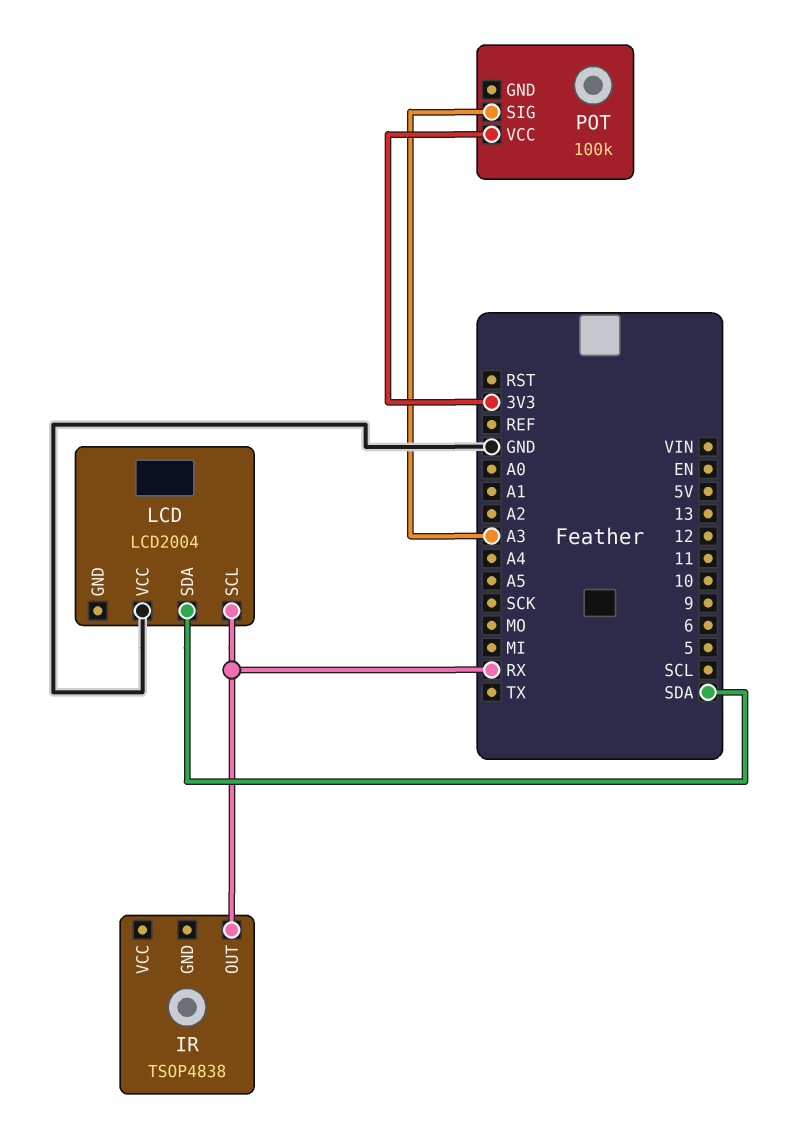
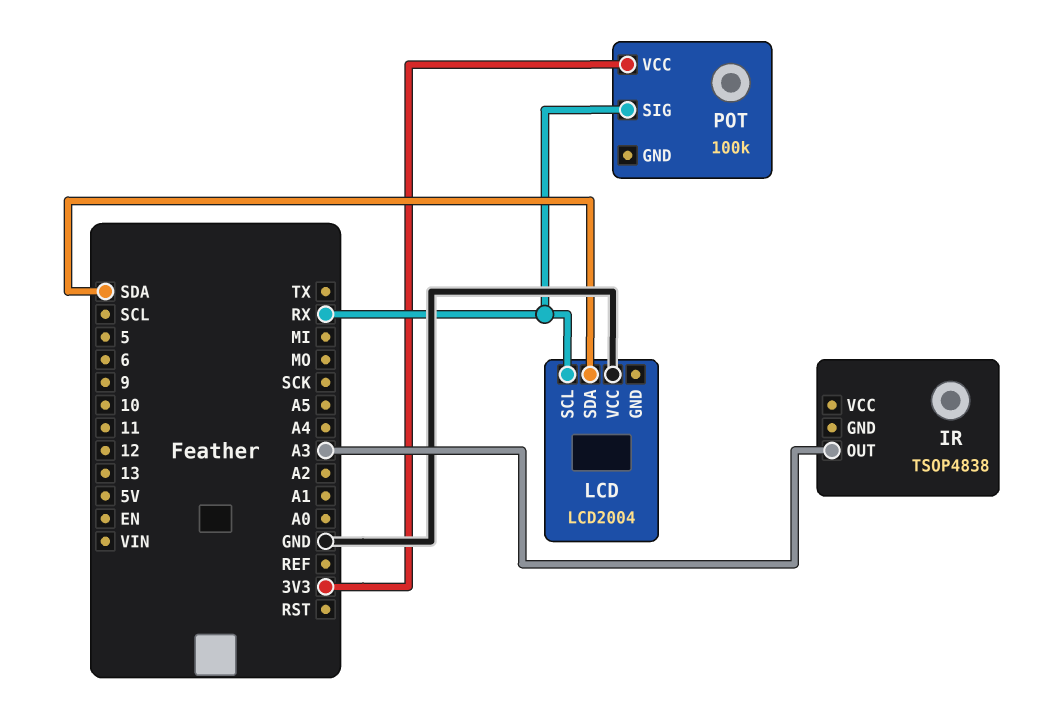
IR pin OUT: RX -> A3
POT pin SIG: A3 -> RX

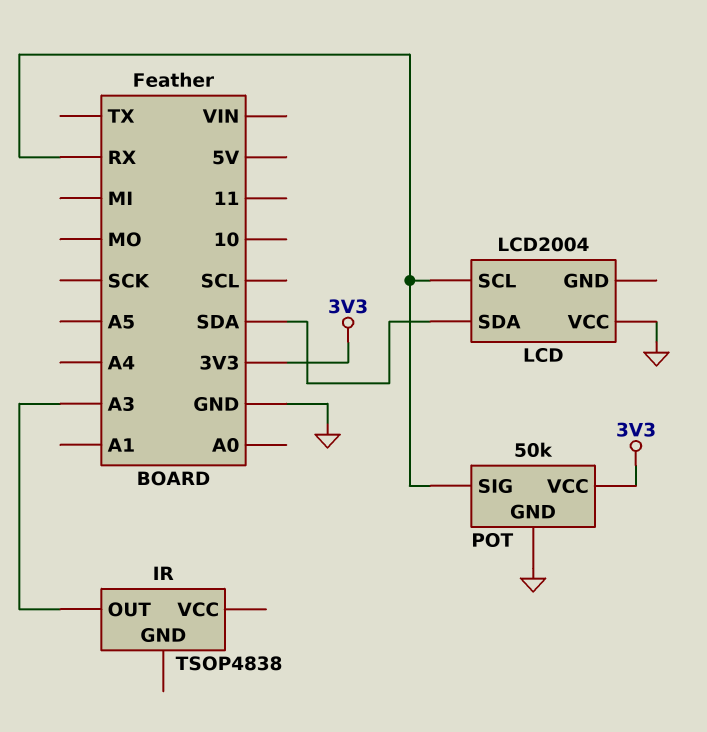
POT: 100k -> 50k
POT pin GND: none -> GND

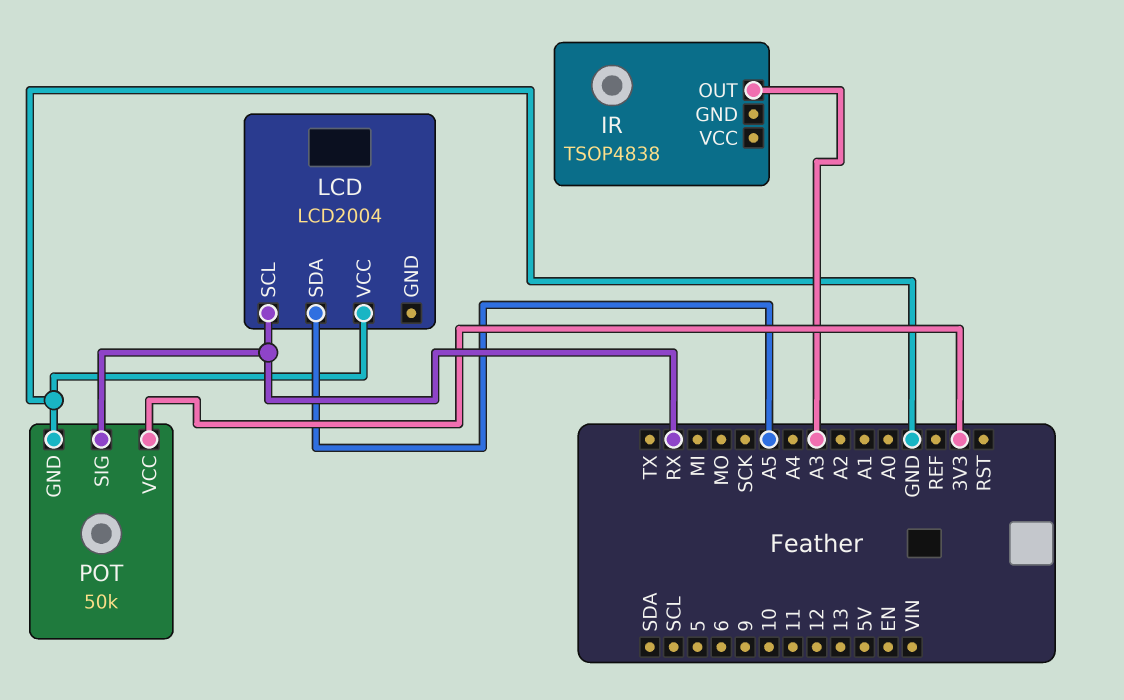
LCD pin SDA: SDA -> A5

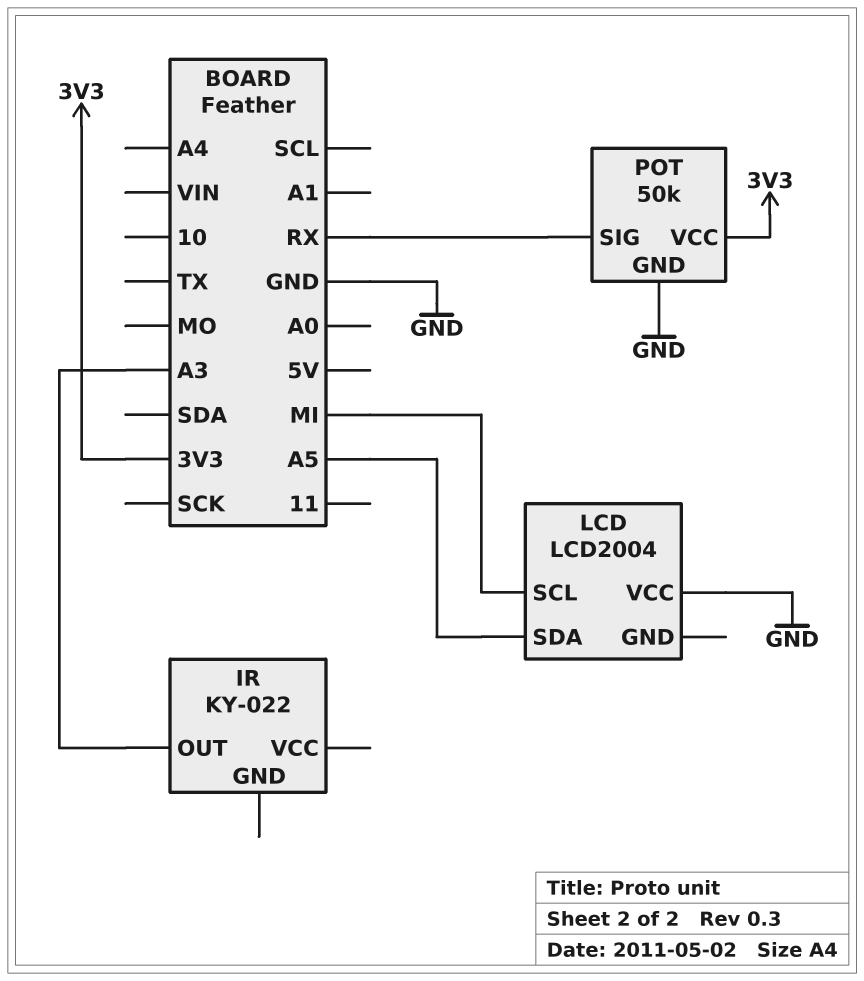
IR: TSOP4838 -> KY-022
LCD pin SCL: RX -> MI

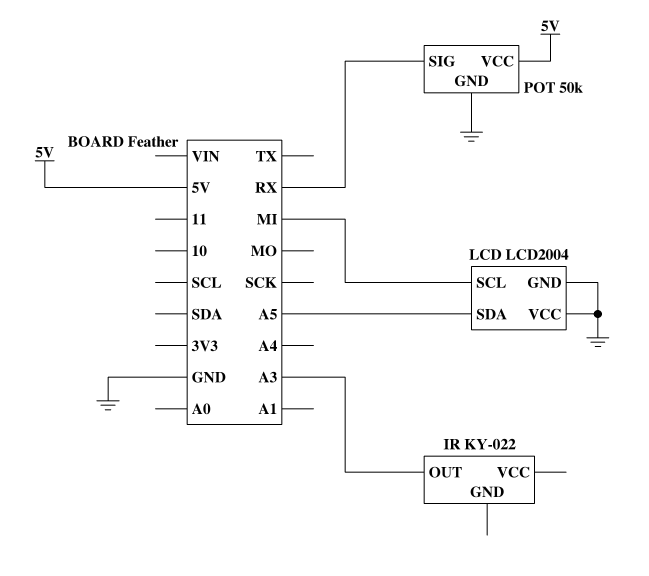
LCD pin GND: none -> GND
POT pin VCC: 3V3 -> 5V

